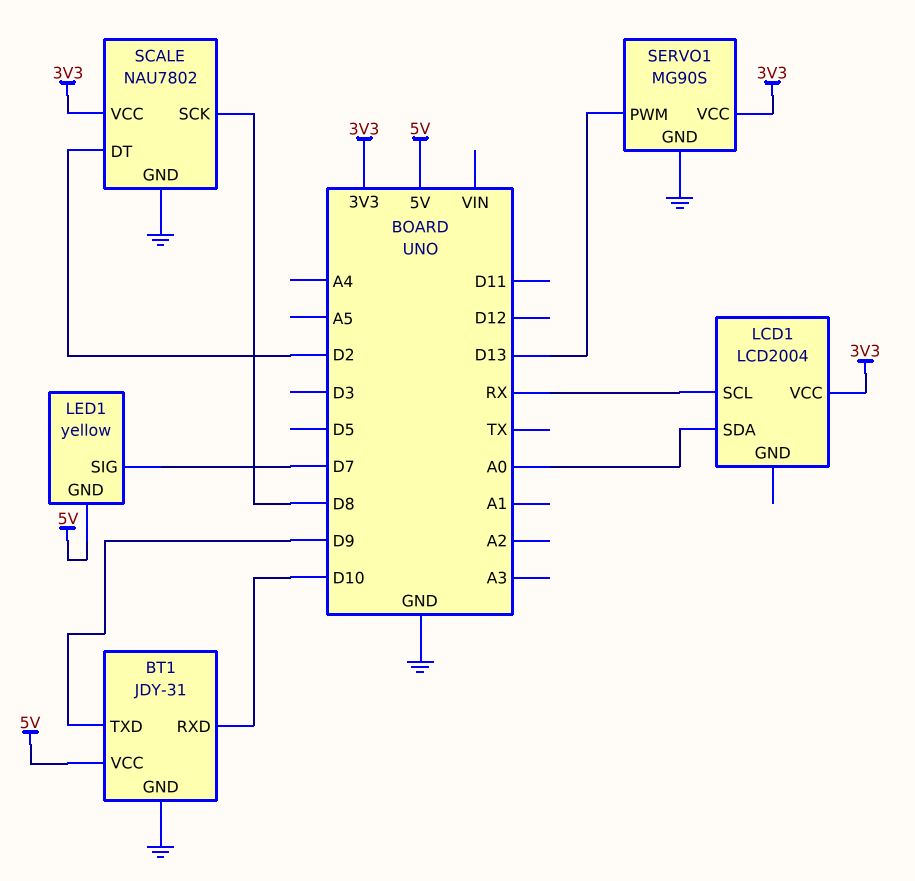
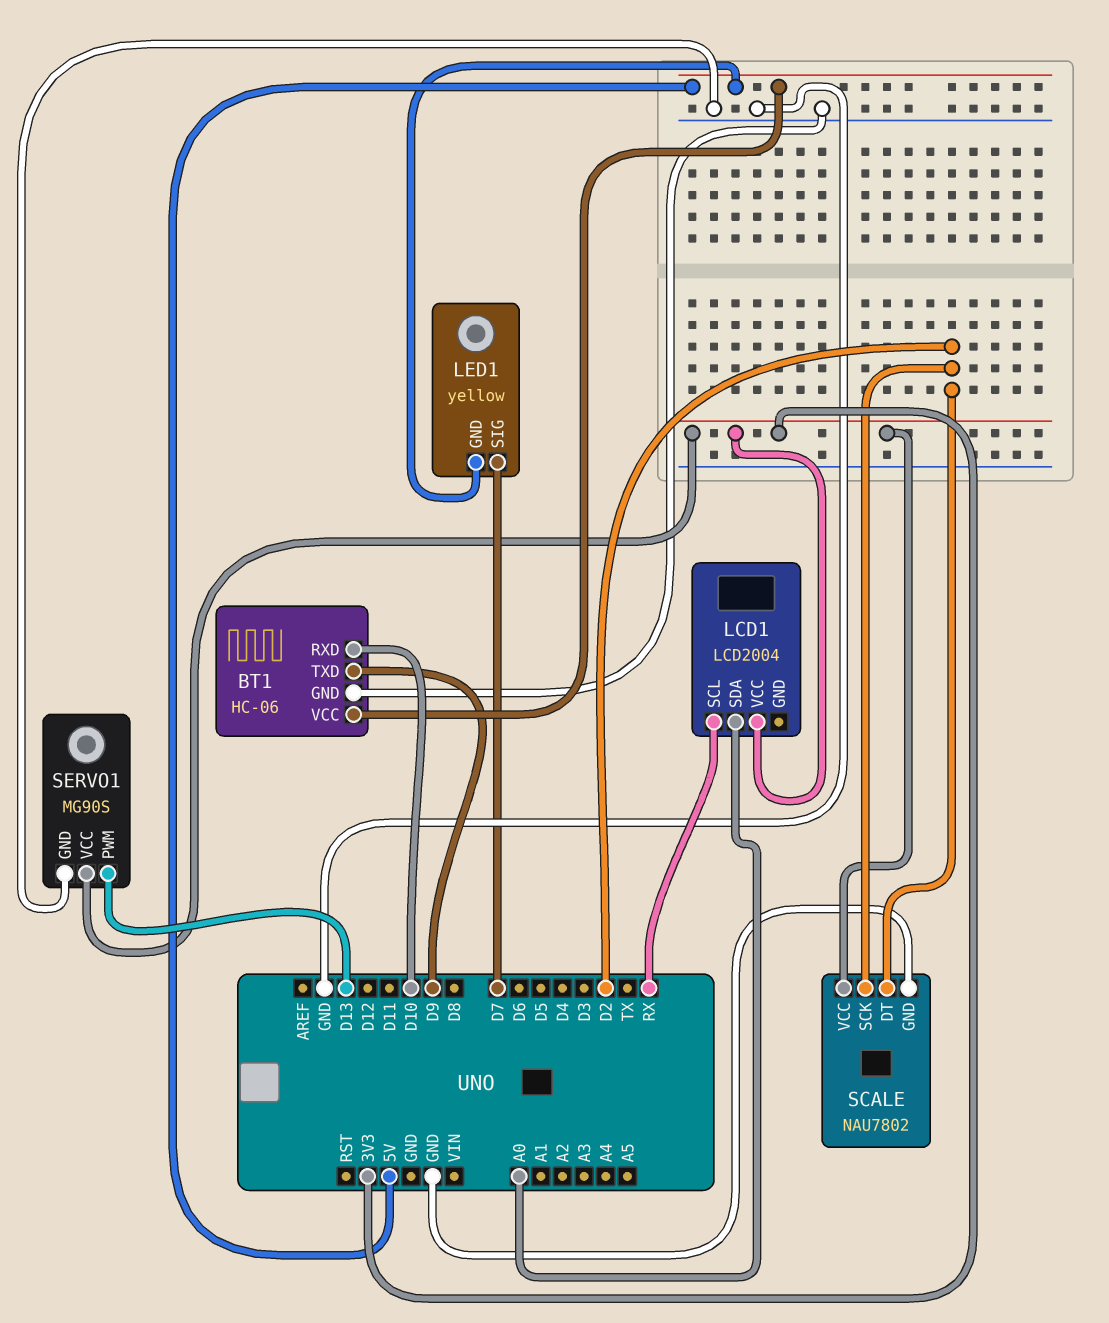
BT1: JDY-31 -> HC-06
SCALE pin SCK: D8 -> D2

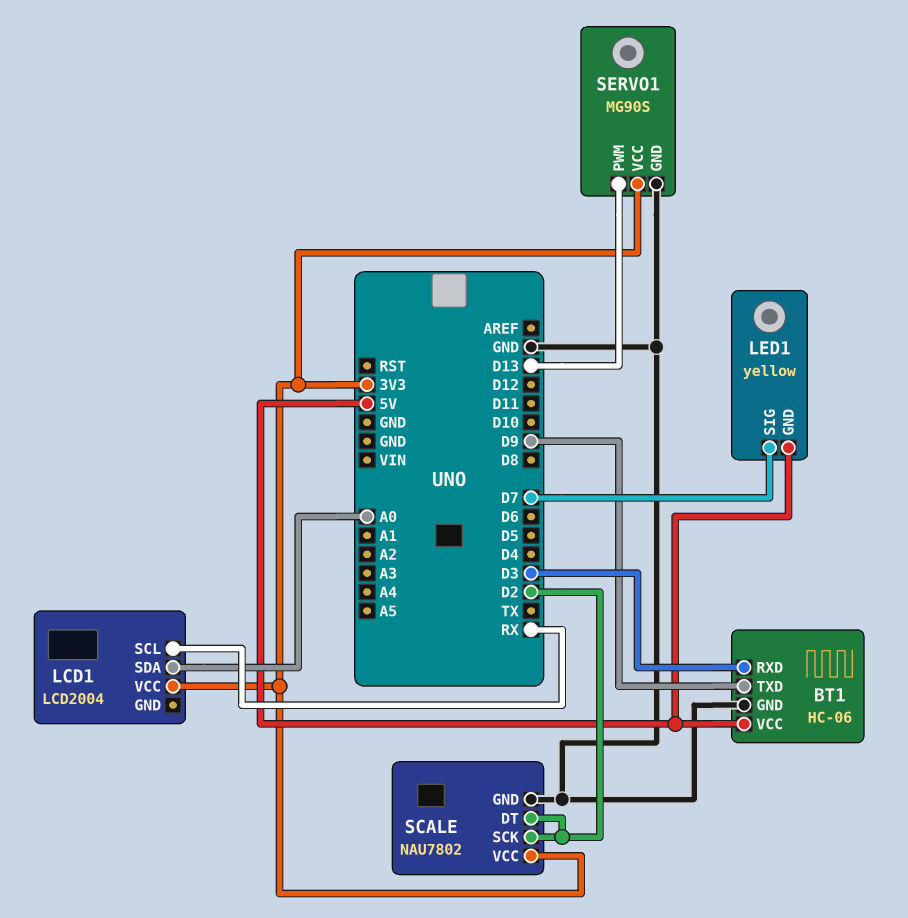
BT1 pin RXD: D10 -> D3

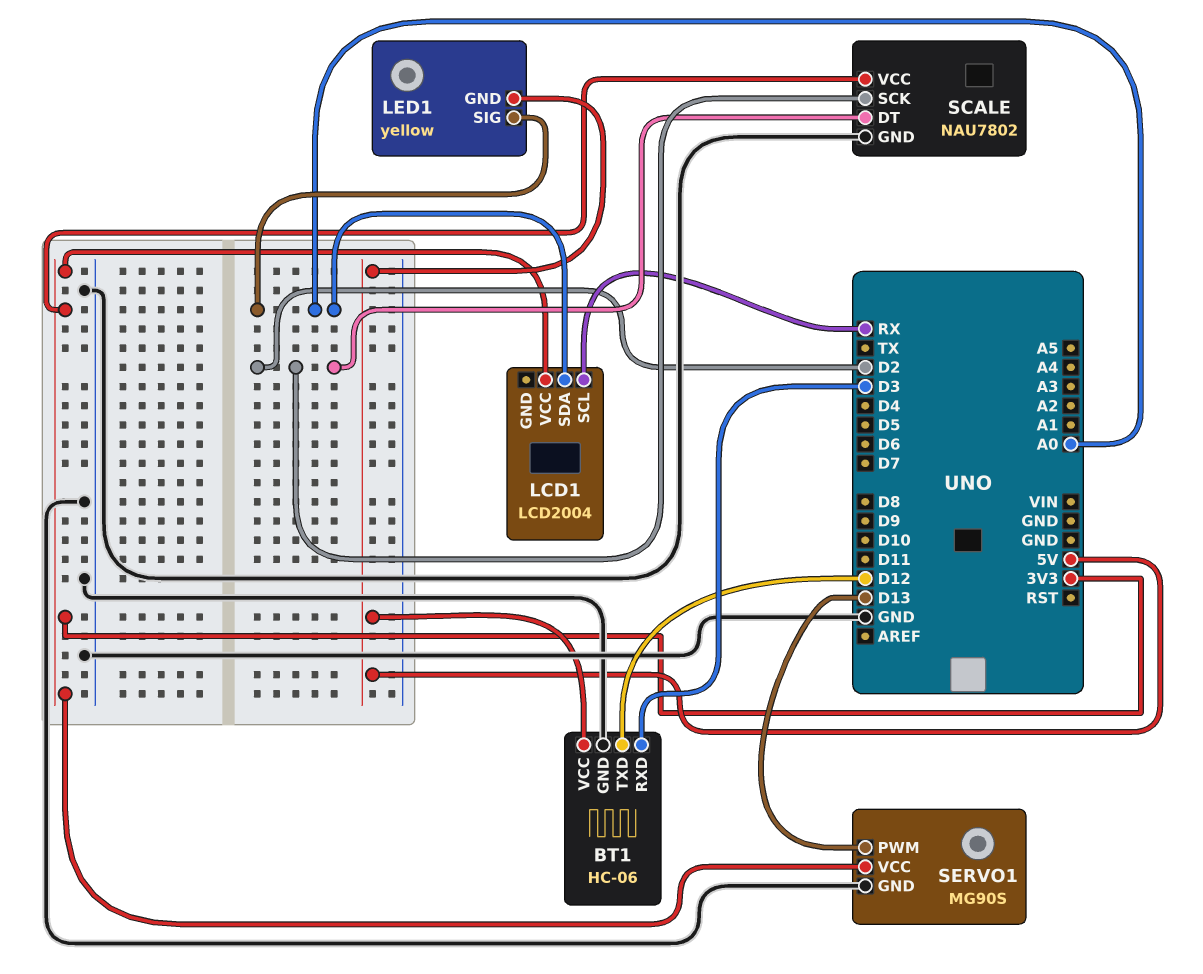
BT1 pin TXD: D9 -> D12
LED1 pin SIG: D7 -> A0

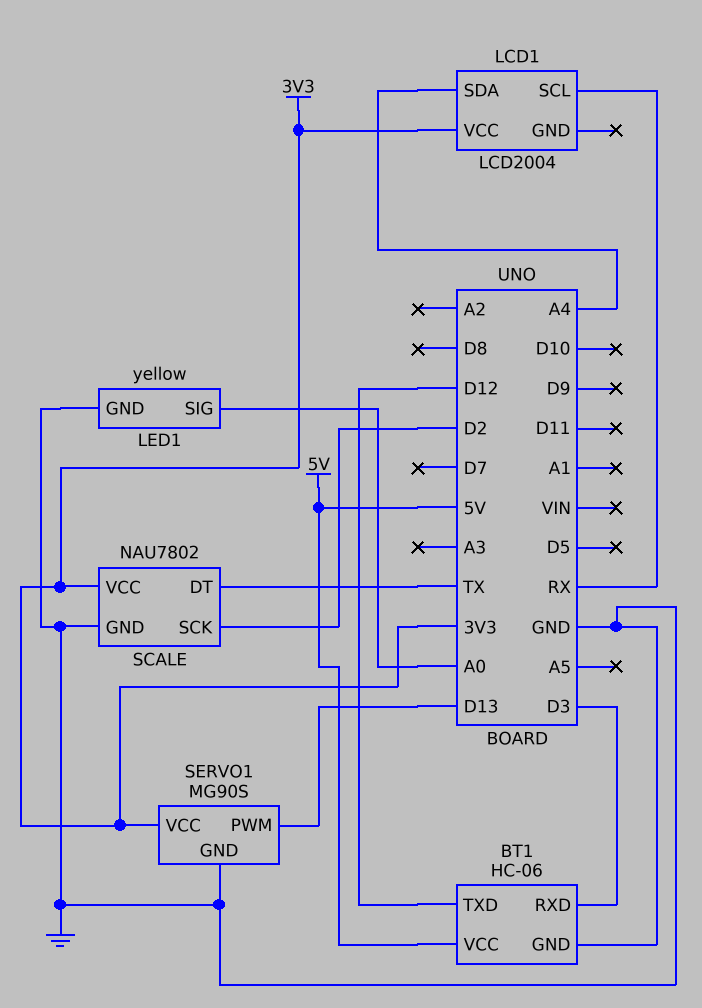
LCD1 pin SDA: A0 -> A4
LED1 pin GND: 5V -> GND
SCALE pin DT: D2 -> TX

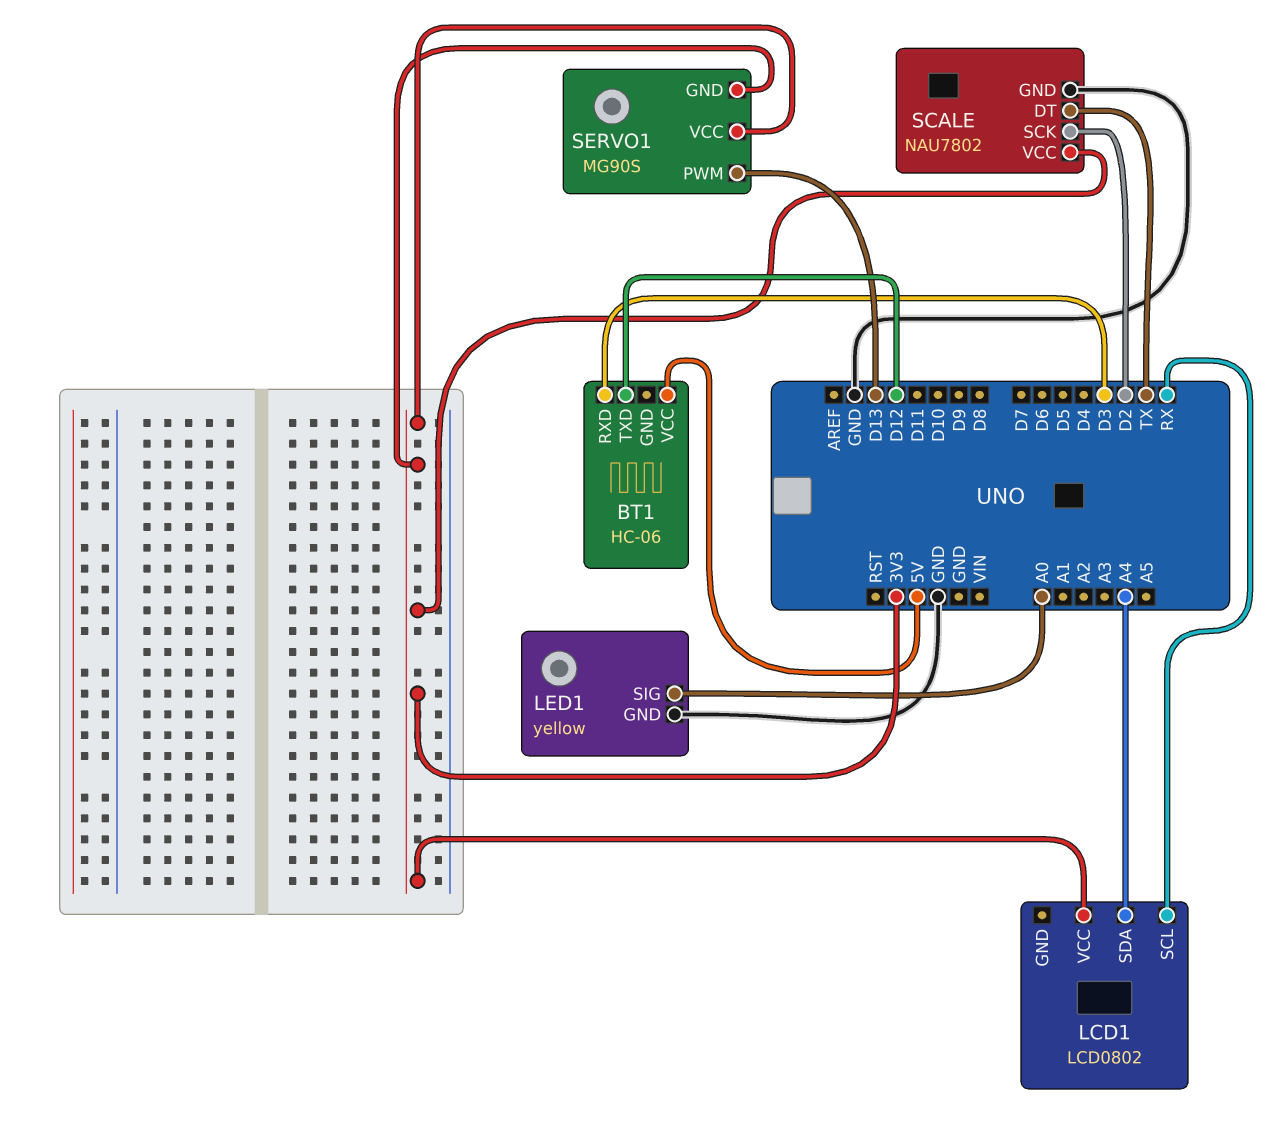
BT1 pin GND: GND -> none
LCD1: LCD2004 -> LCD0802
SERVO1 pin GND: GND -> 3V3

